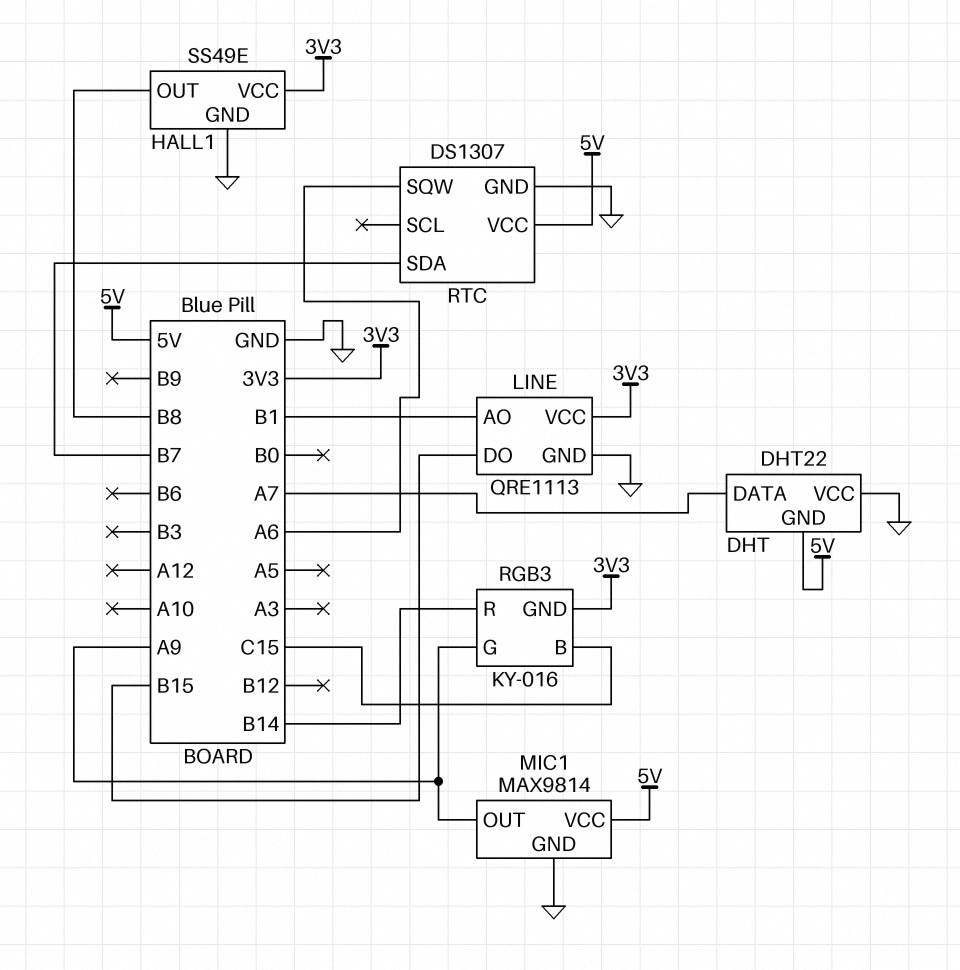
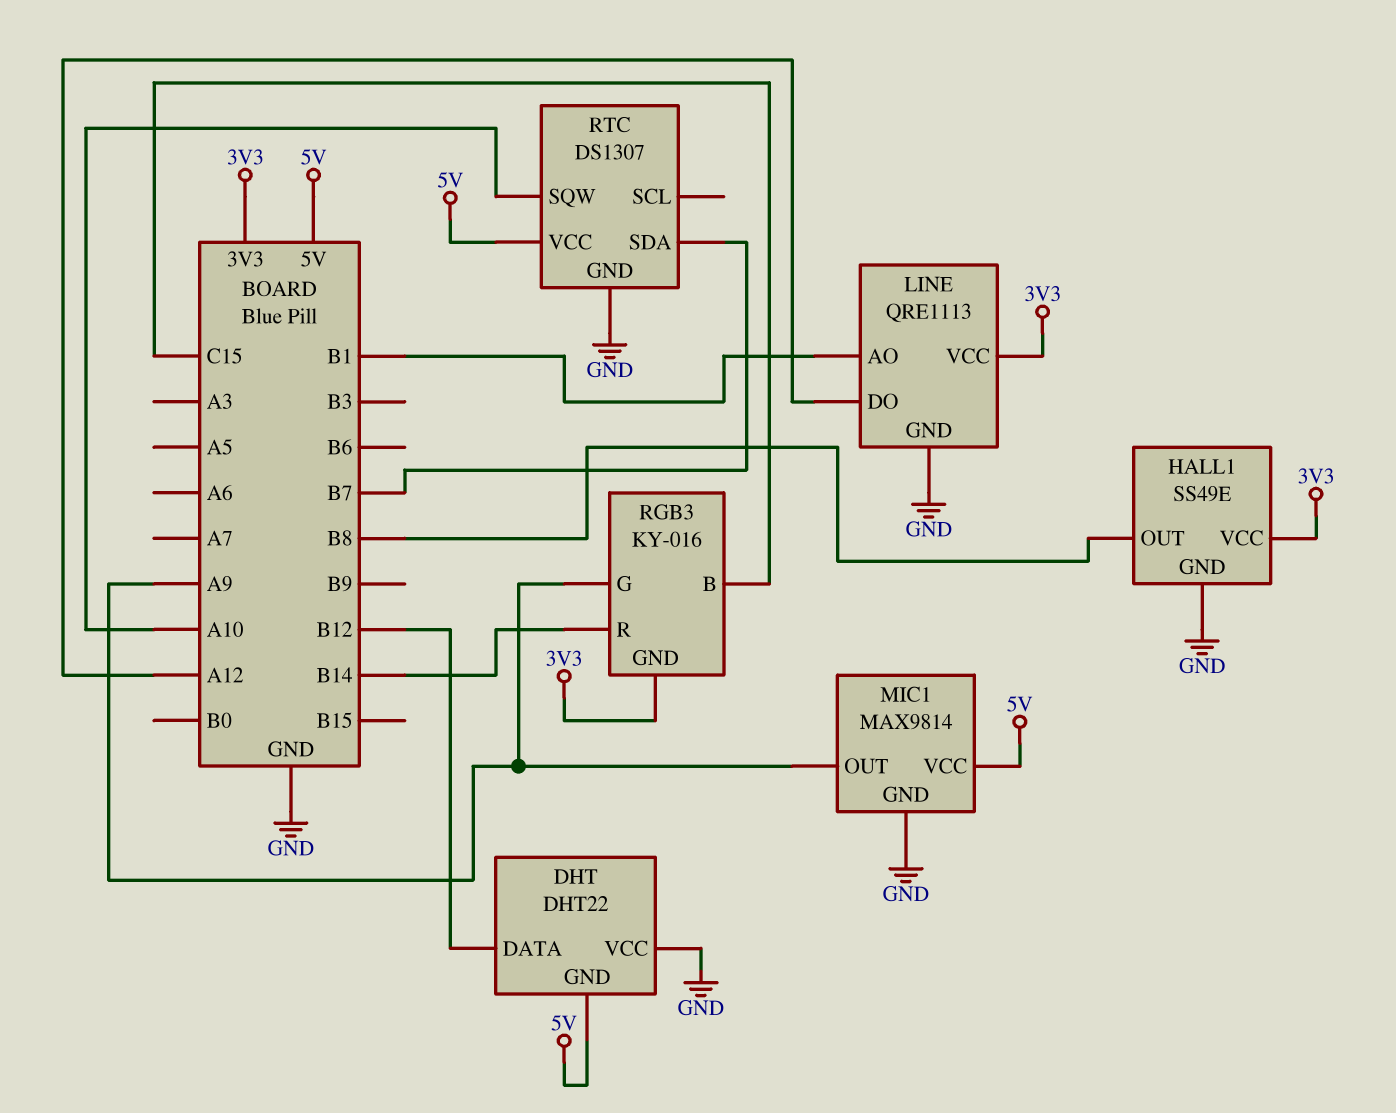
DHT pin DATA: A7 -> B12
LINE pin DO: B15 -> A12
RTC pin SQW: A6 -> A10

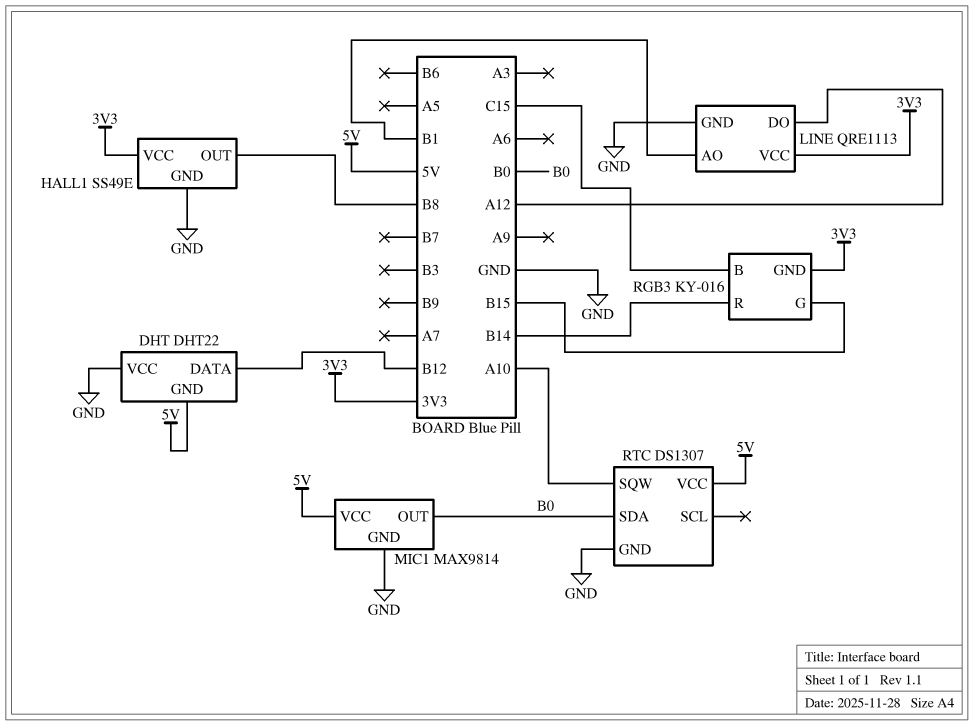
MIC1 pin OUT: A9 -> B0
RGB3 pin G: A9 -> B15
RTC pin SDA: B7 -> B0

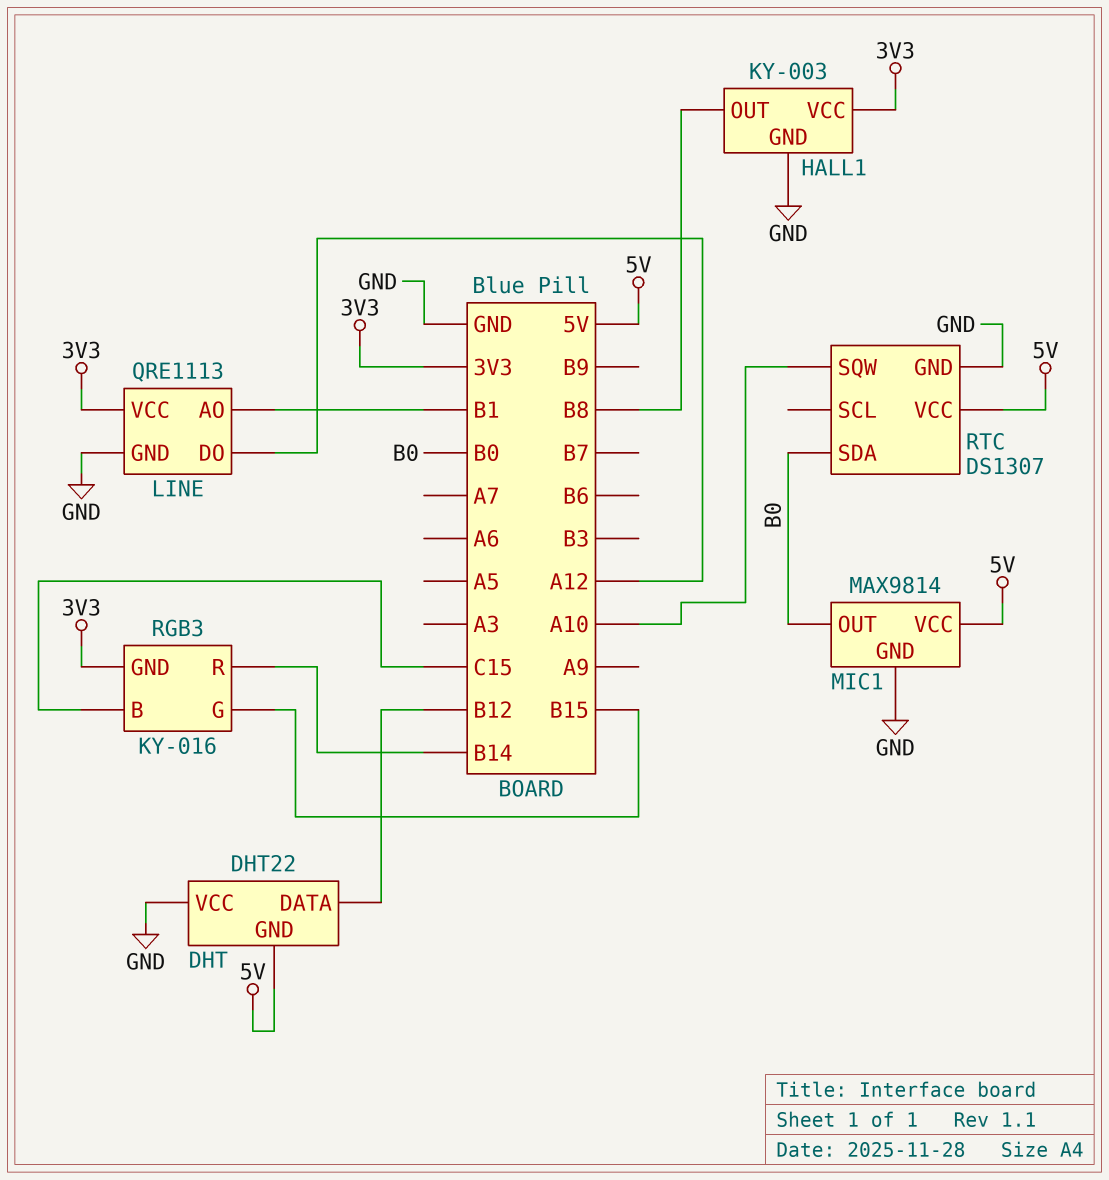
HALL1: SS49E -> KY-003

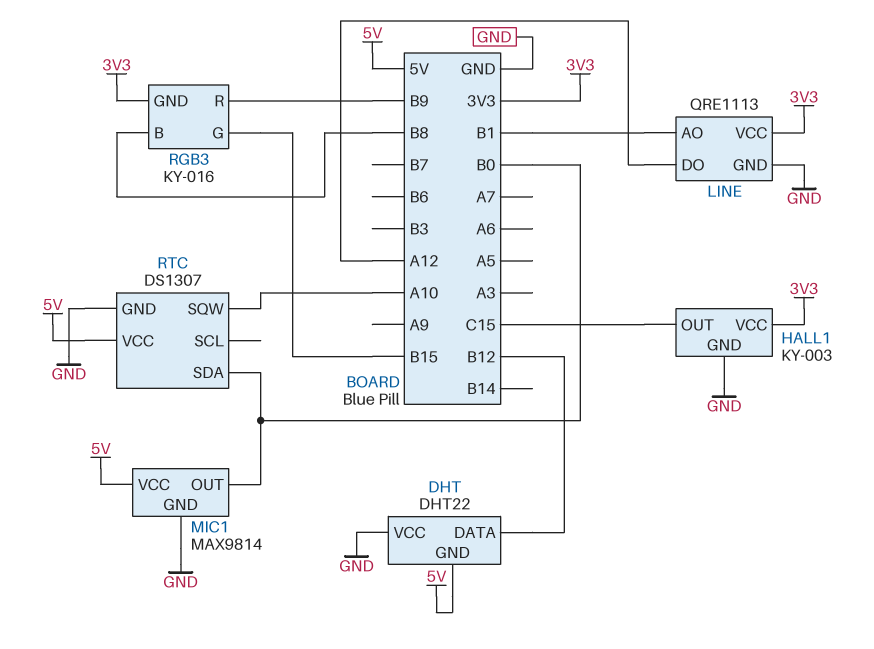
HALL1 pin OUT: B8 -> C15
RGB3 pin B: C15 -> B8
RGB3 pin R: B14 -> B9

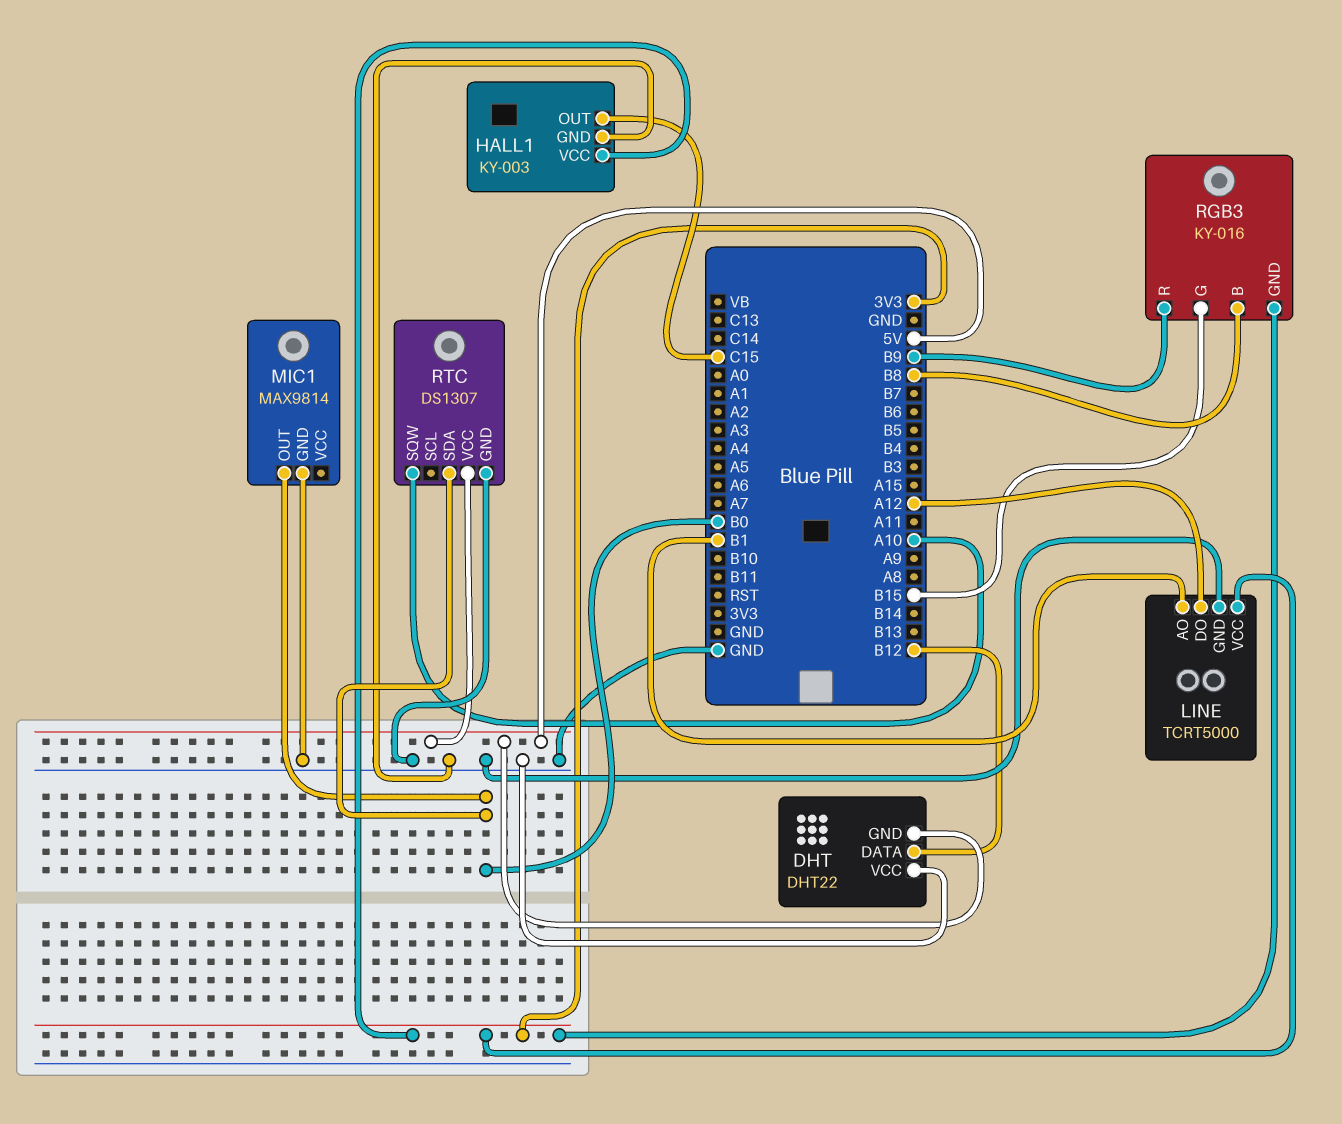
LINE: QRE1113 -> TCRT5000
MIC1 pin VCC: 5V -> none

